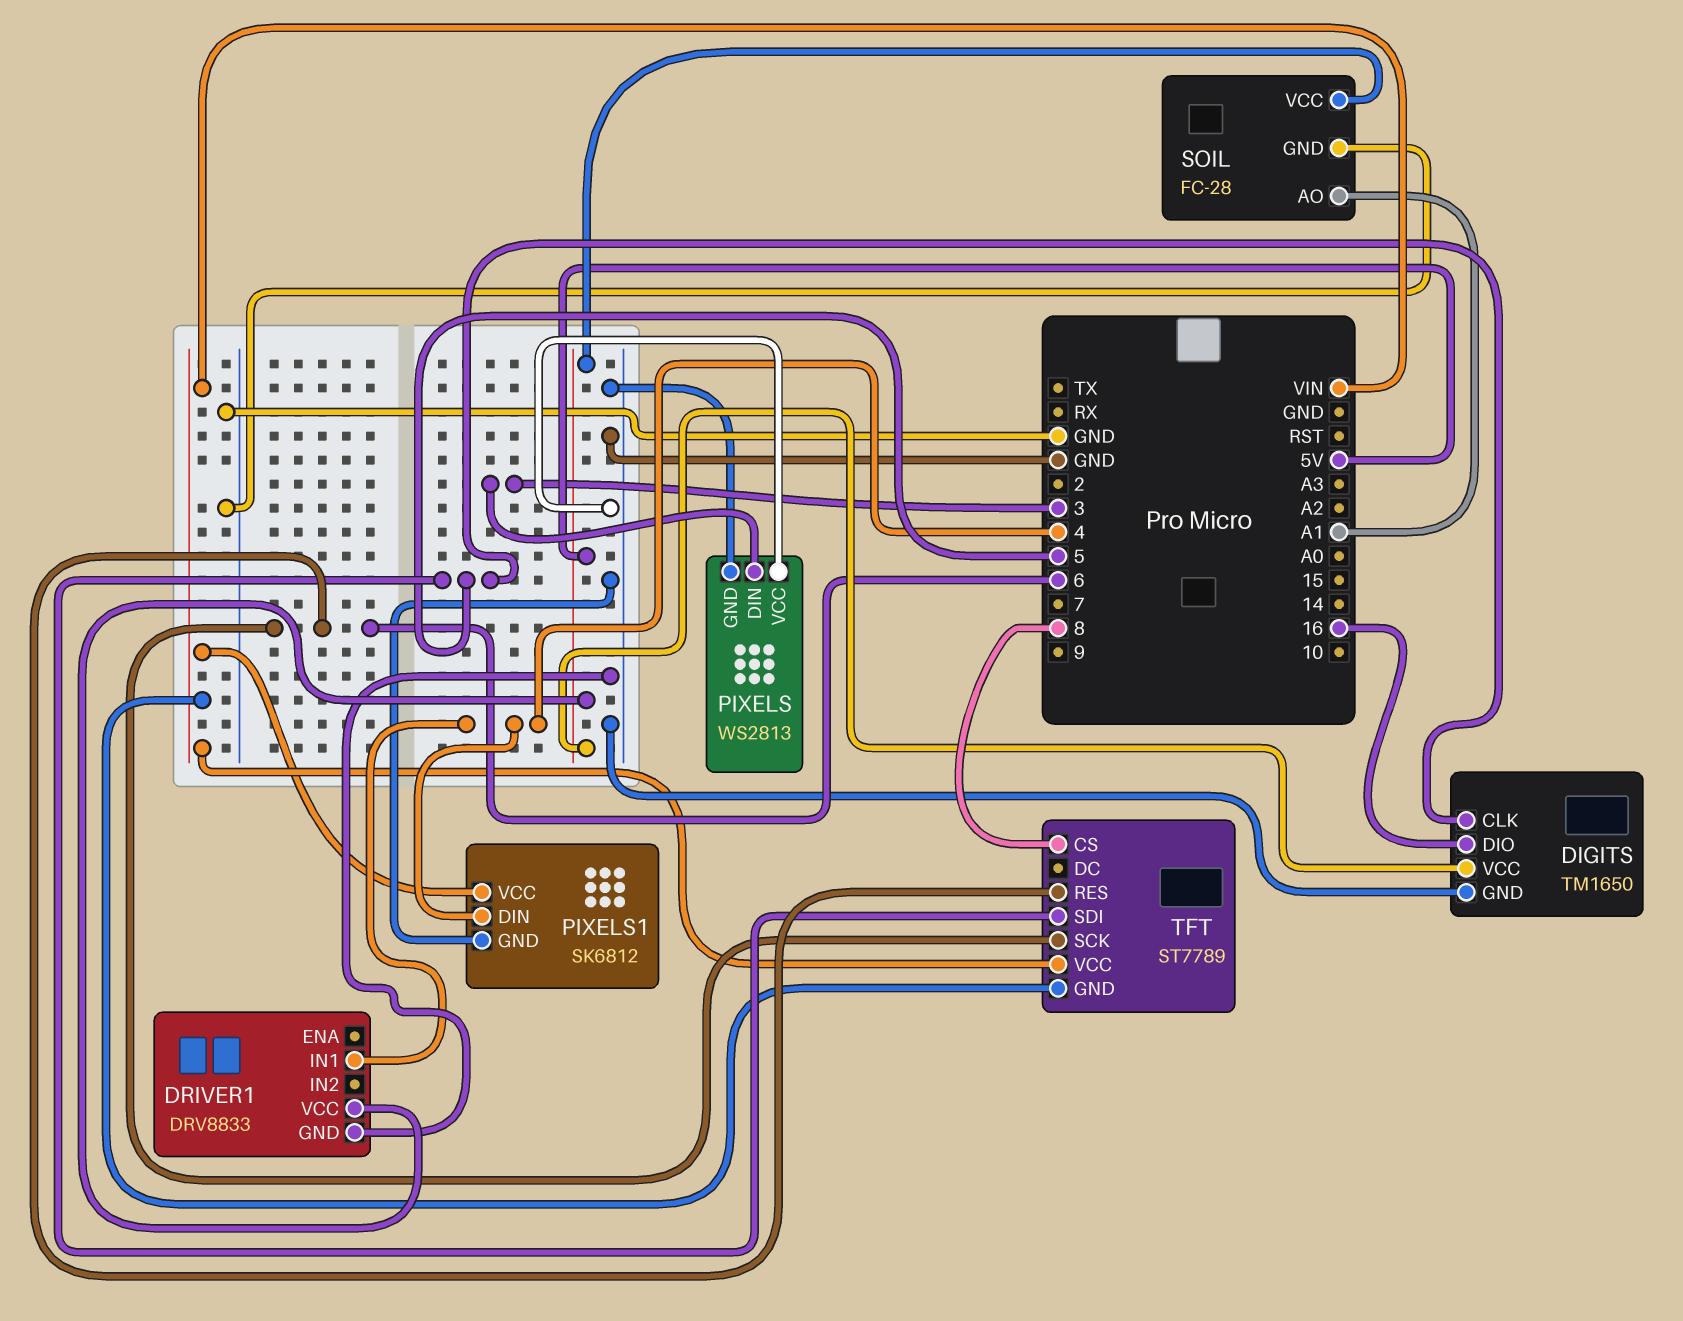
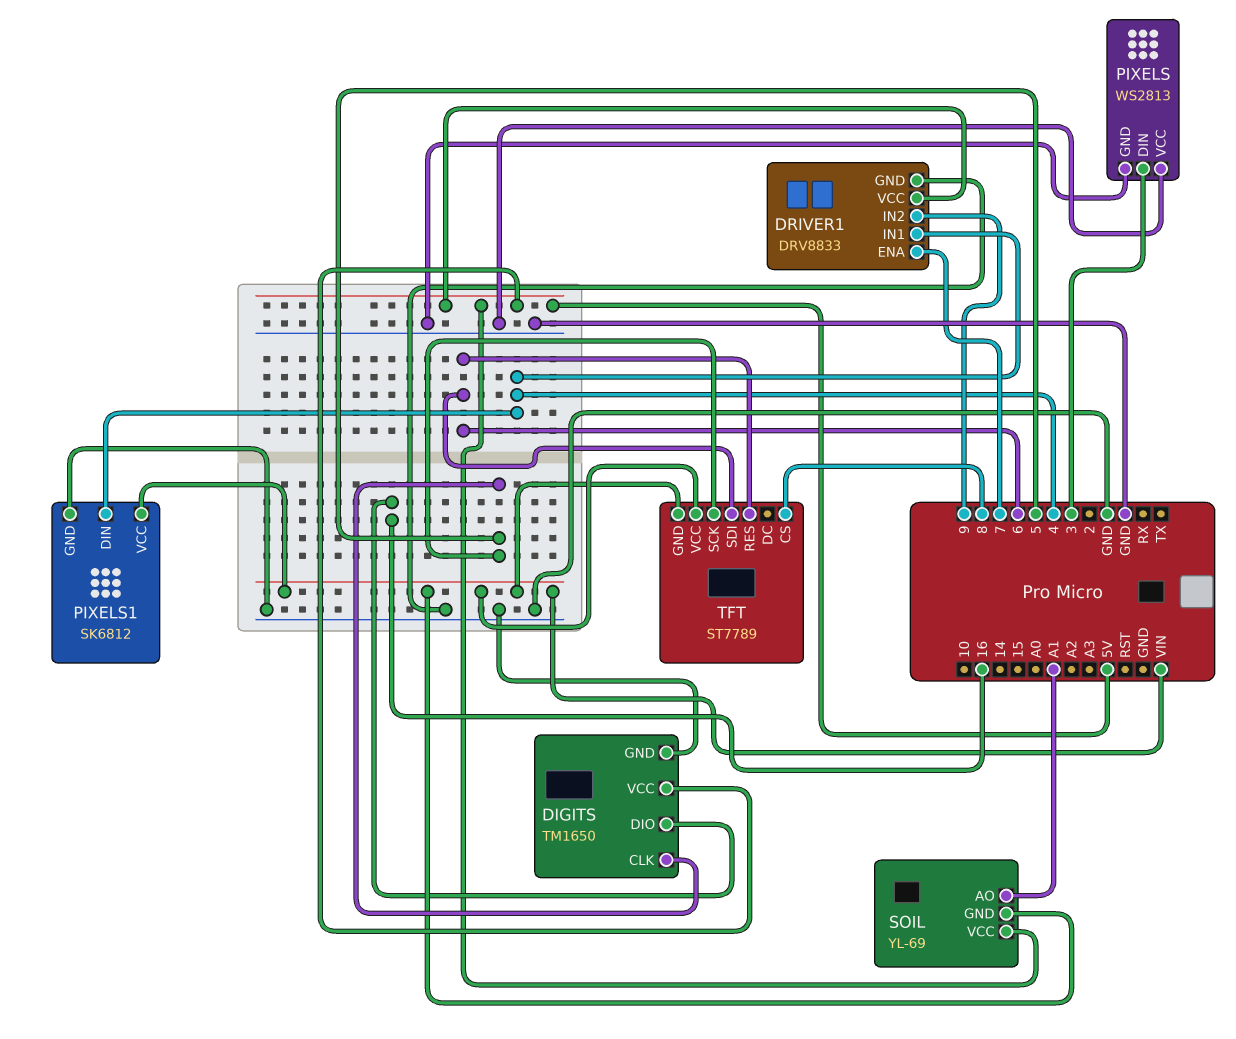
DRIVER1 pin ENA: none -> 7
DRIVER1 pin IN2: none -> 9
SOIL: FC-28 -> YL-69
SOIL pin GND: GND -> VIN
TFT pin SCK: 6 -> 5
TFT pin SDI: 5 -> 6

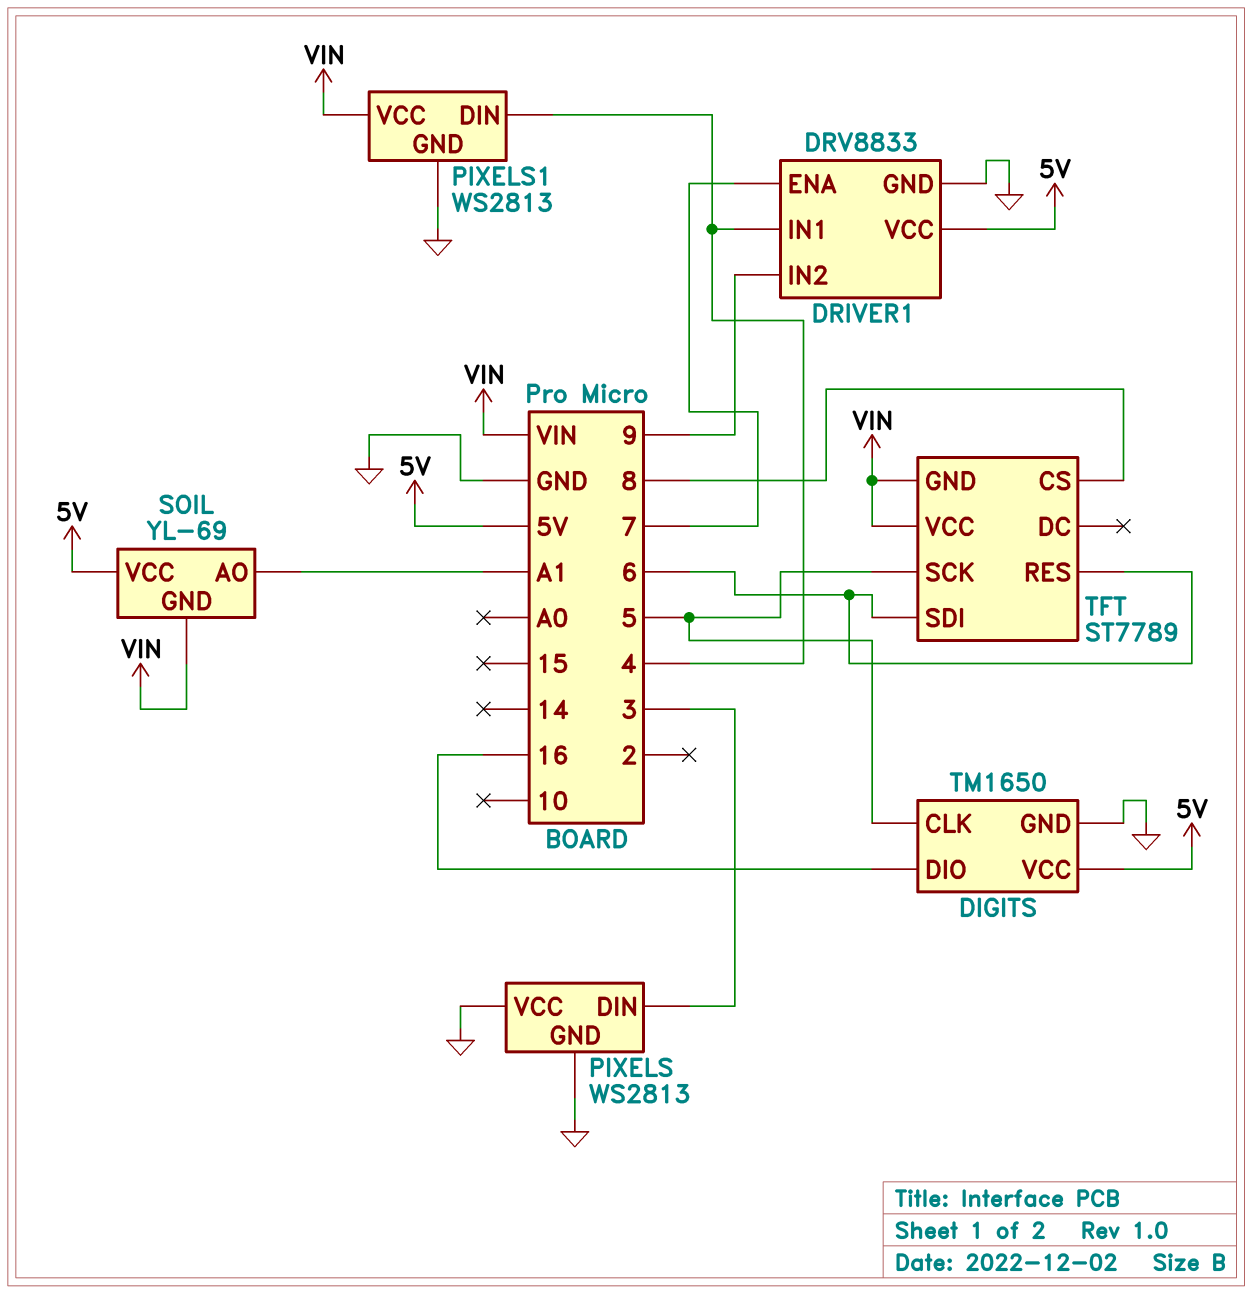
PIXELS1: SK6812 -> WS2813

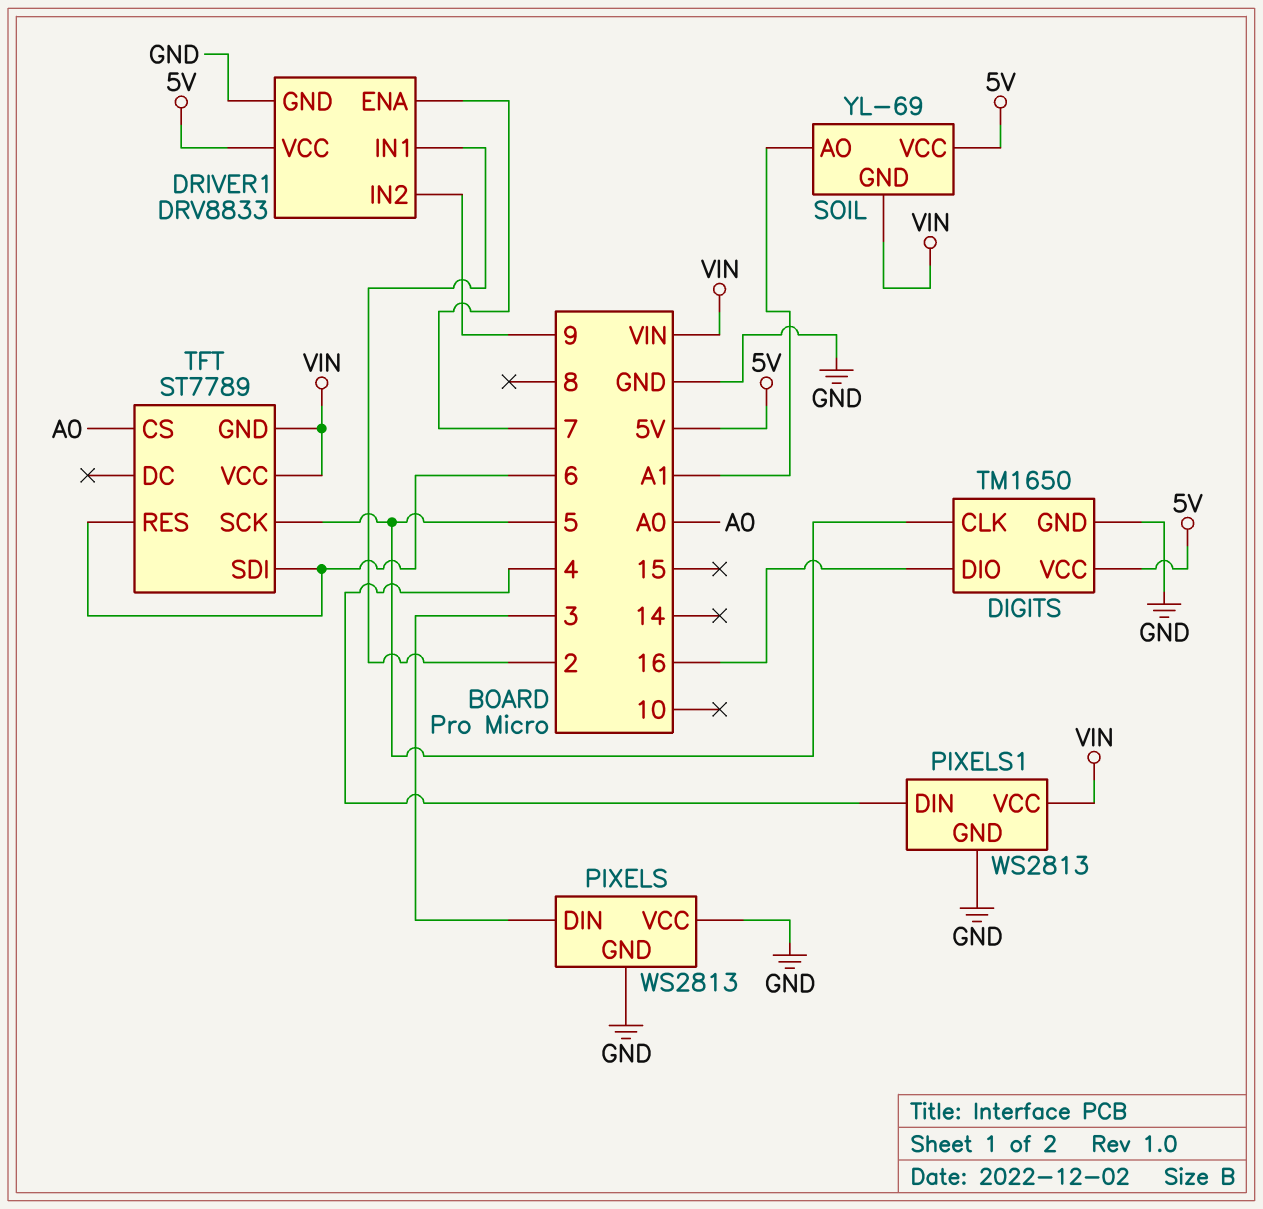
DRIVER1 pin IN1: 4 -> 2
TFT pin CS: 8 -> A0

